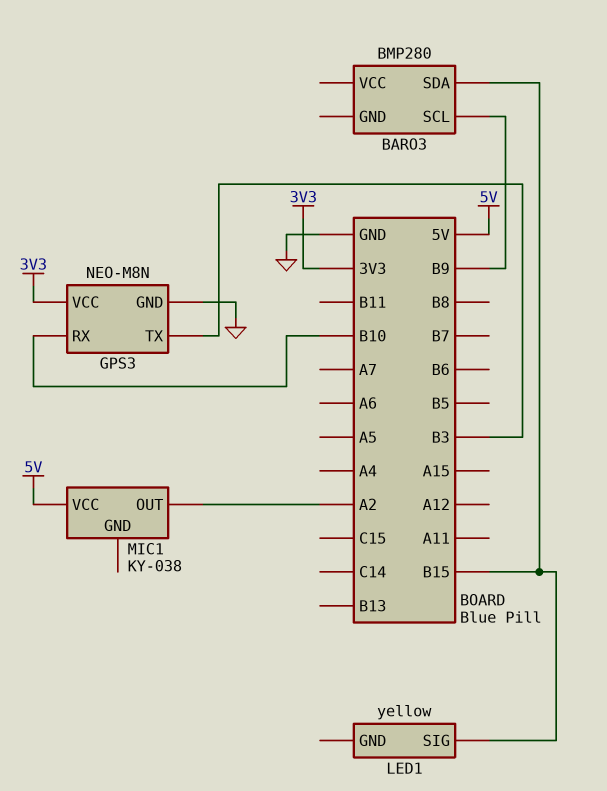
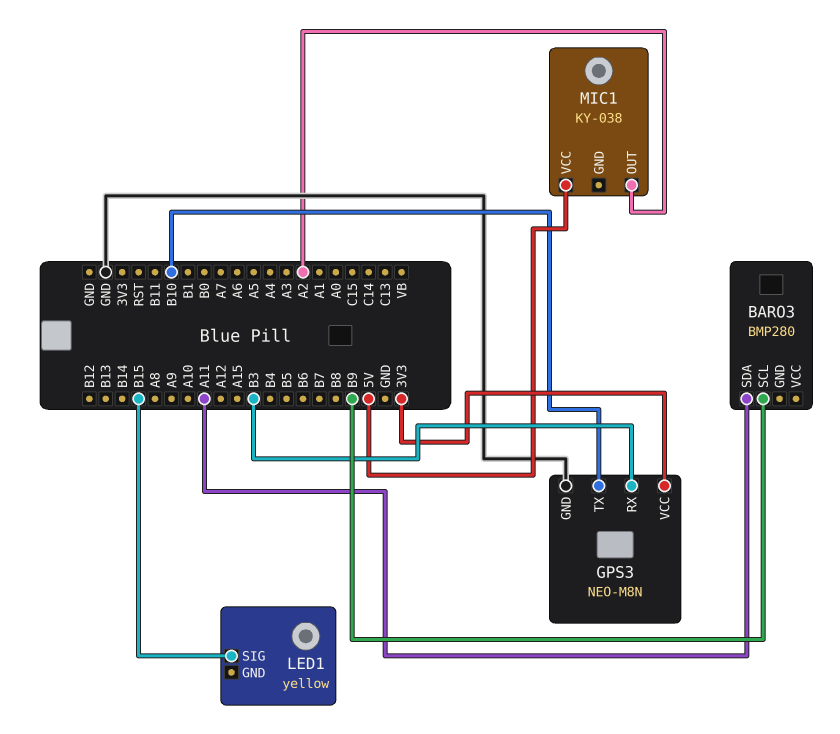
BARO3 pin SDA: B15 -> A11
GPS3 pin RX: B10 -> B3
GPS3 pin TX: B3 -> B10

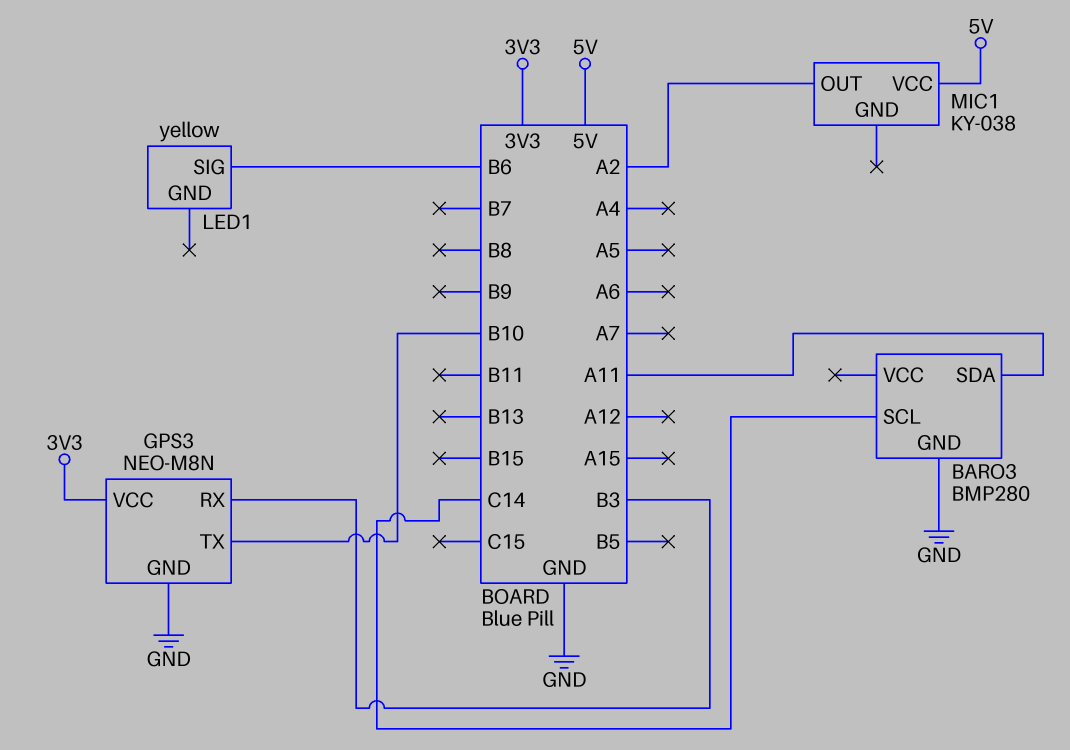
BARO3 pin GND: none -> GND
BARO3 pin SCL: B9 -> C14
LED1 pin SIG: B15 -> B6

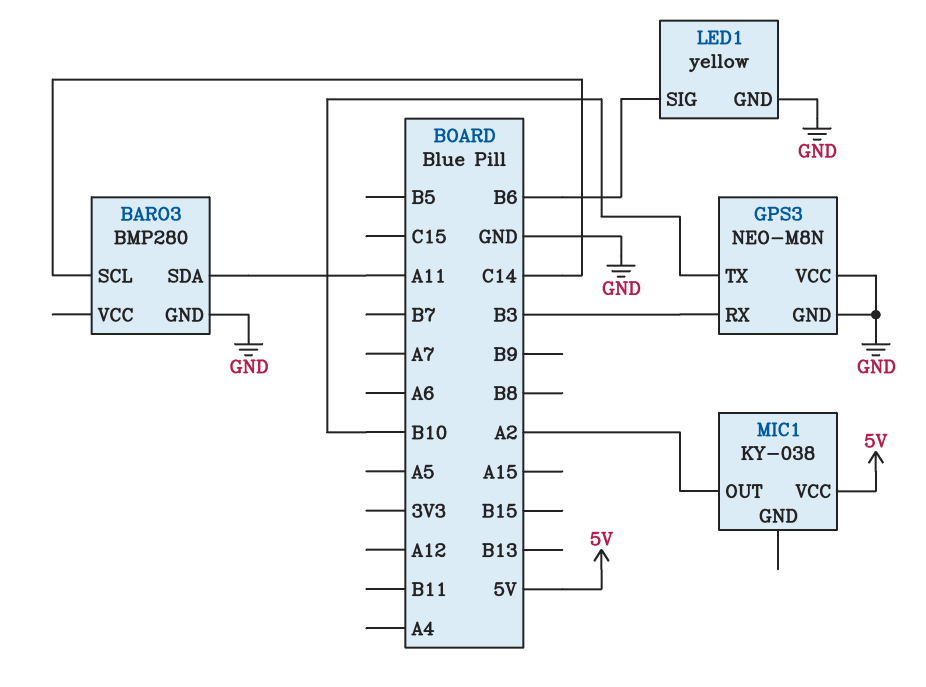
GPS3 pin VCC: 3V3 -> GND
LED1 pin GND: none -> GND

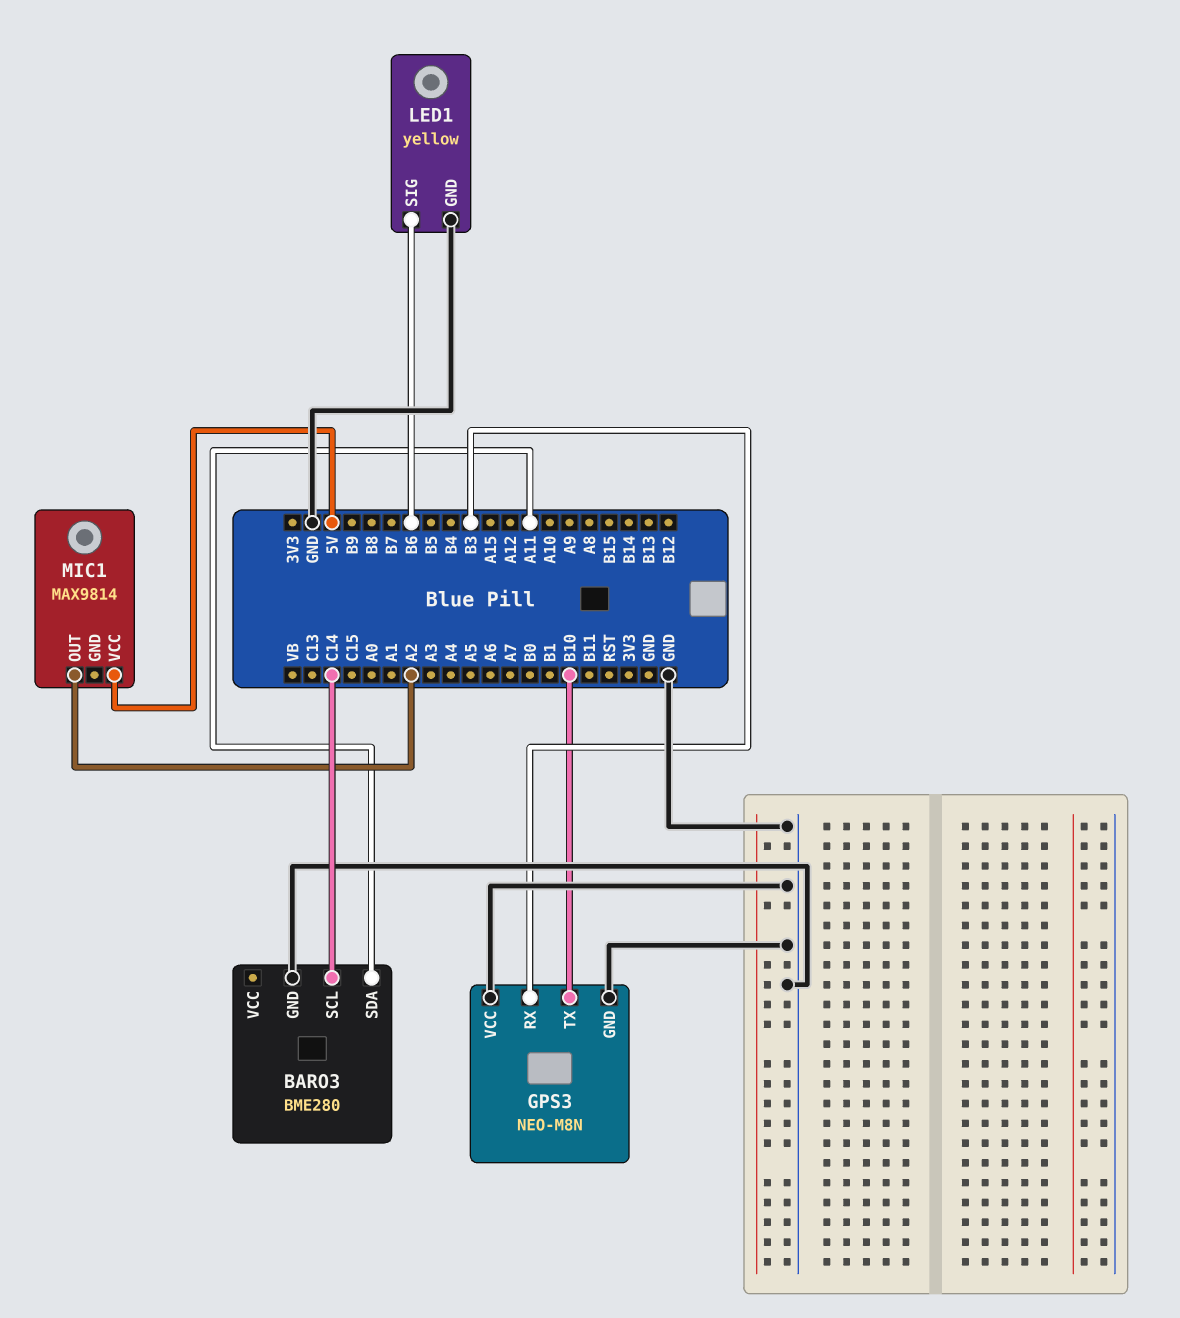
BARO3: BMP280 -> BME280
MIC1: KY-038 -> MAX9814

